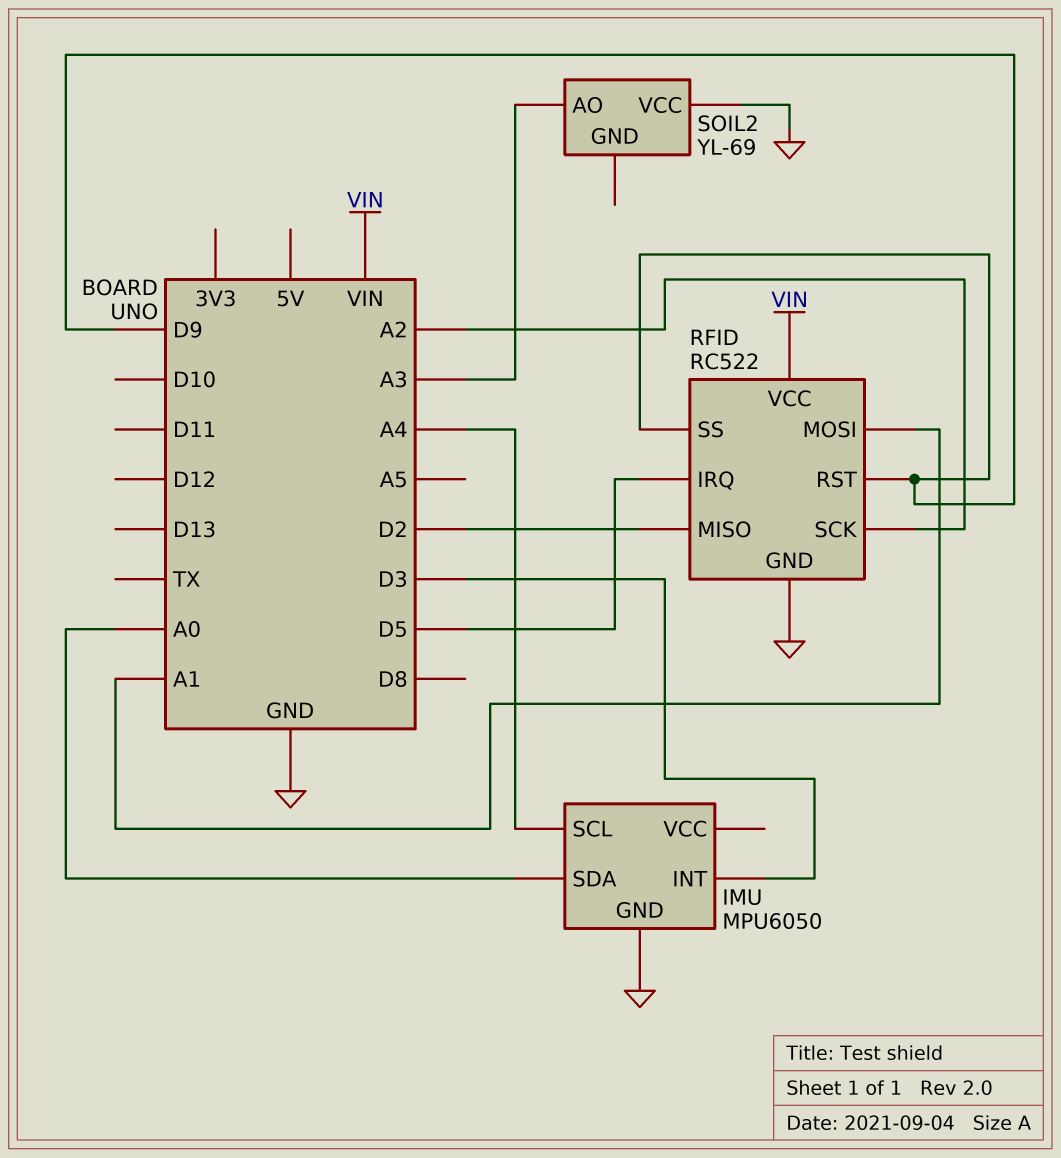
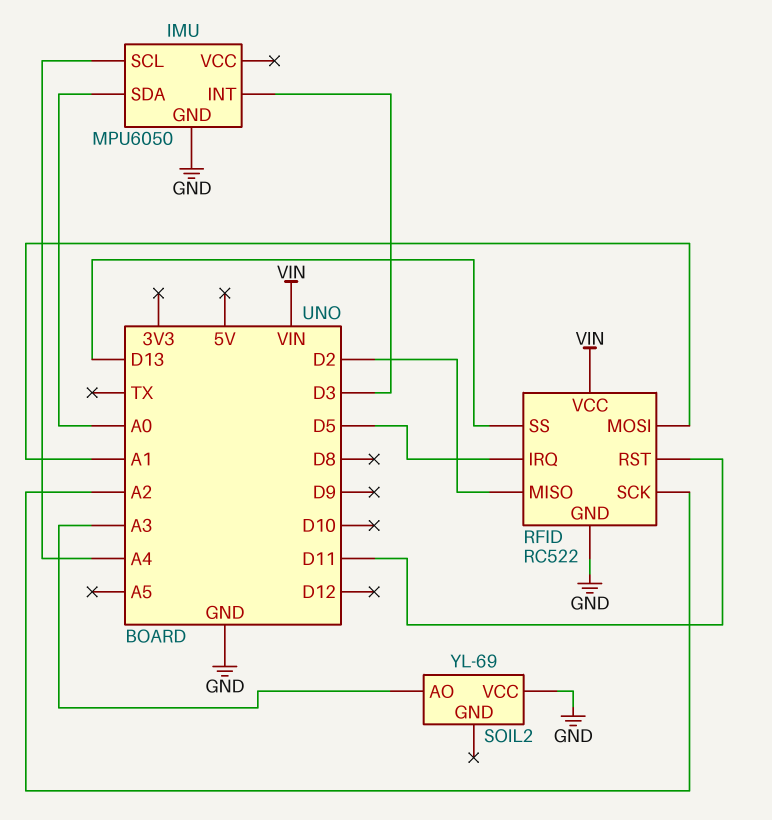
RFID pin RST: D9 -> D11
RFID pin SS: D9 -> D13

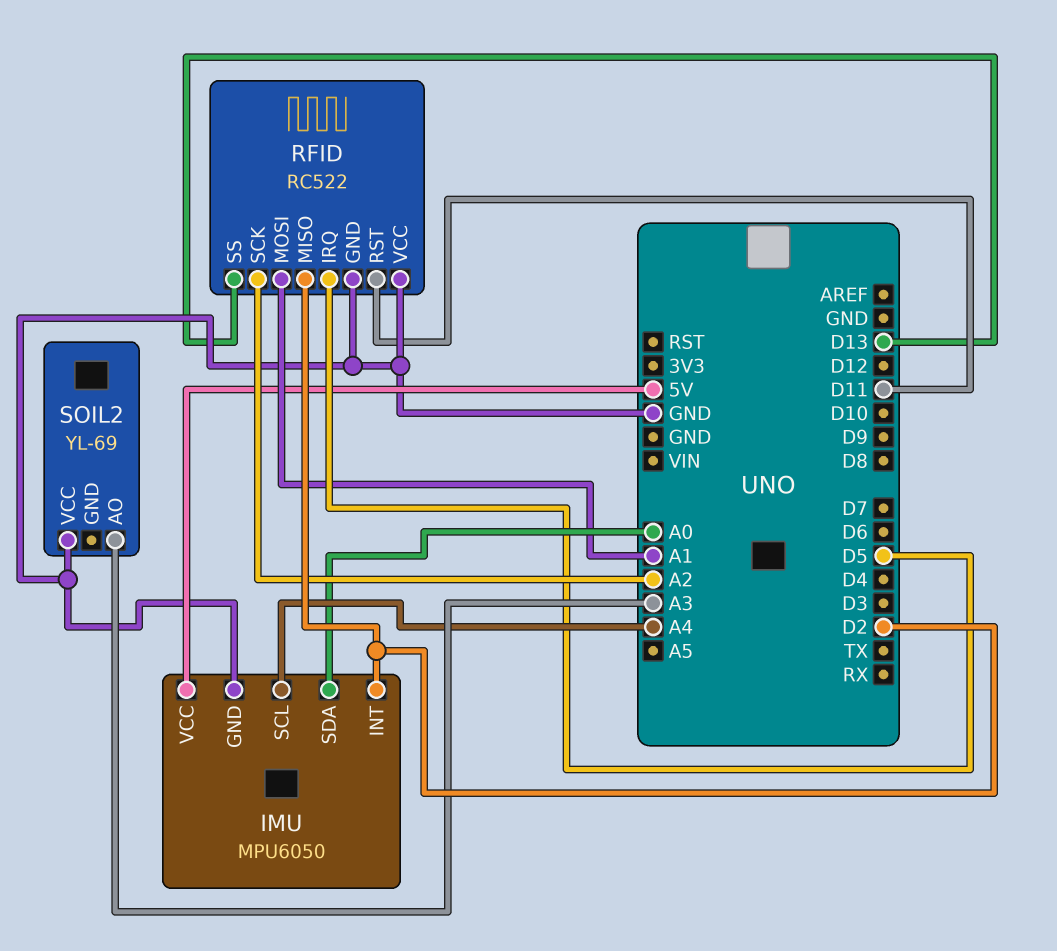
IMU pin INT: D3 -> D2
IMU pin VCC: none -> 5V
RFID pin VCC: VIN -> GND

